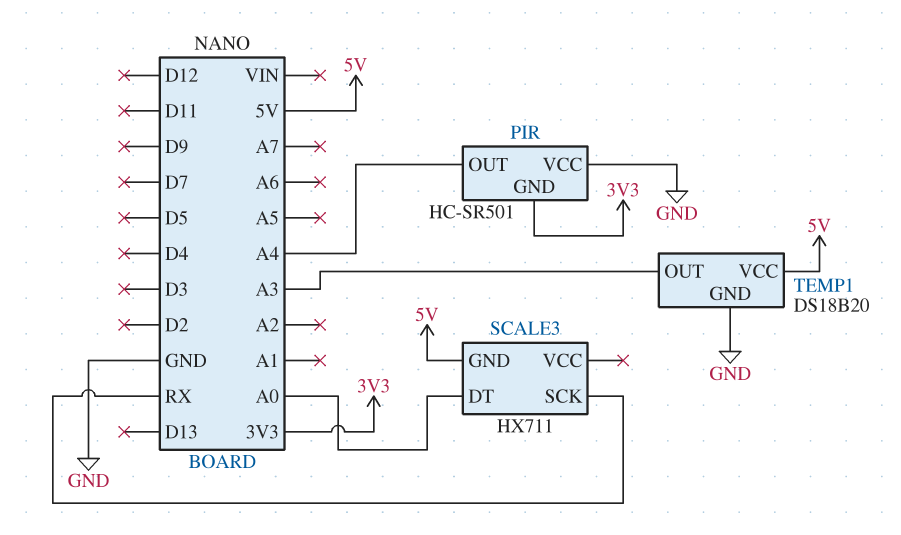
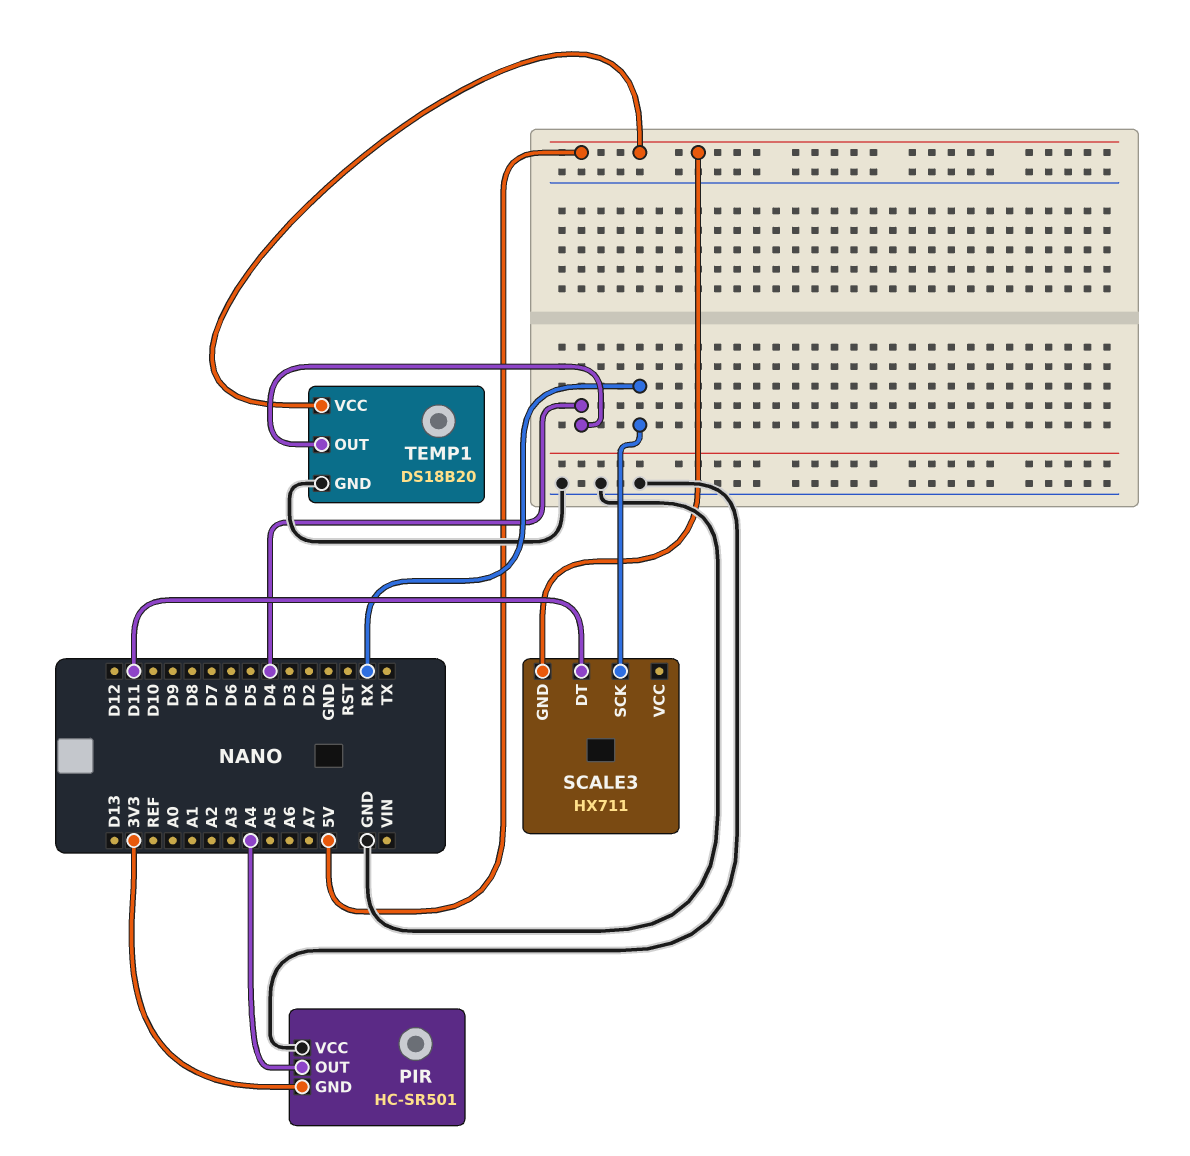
SCALE3 pin DT: A0 -> D11
TEMP1 pin OUT: A3 -> D4

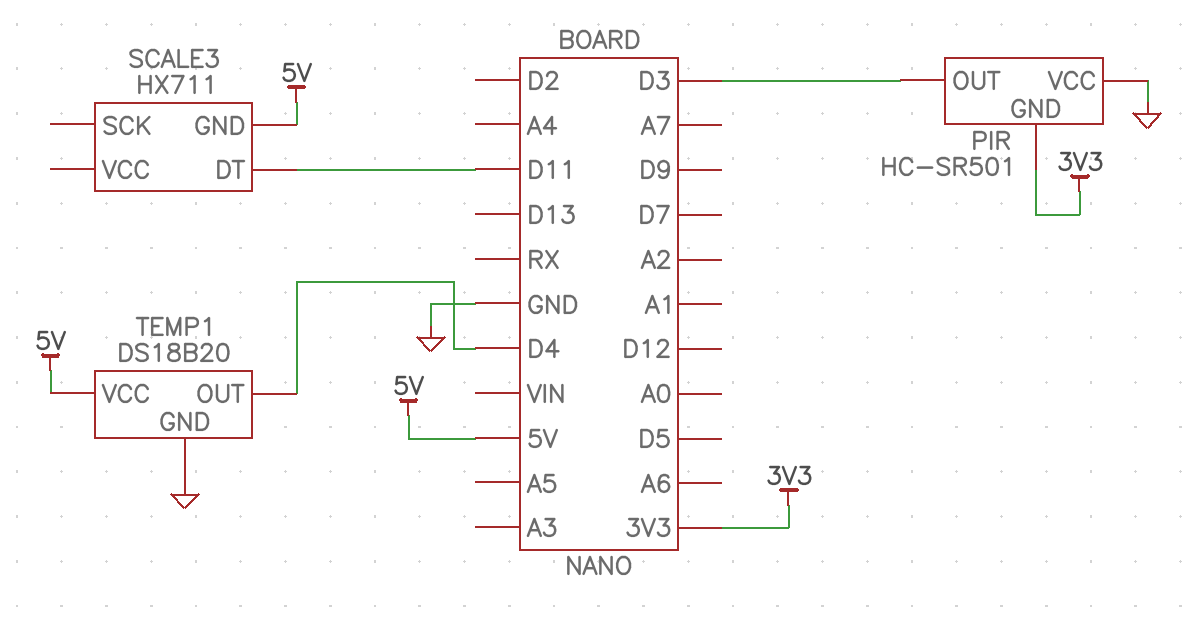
PIR pin OUT: A4 -> D3
SCALE3 pin SCK: RX -> none

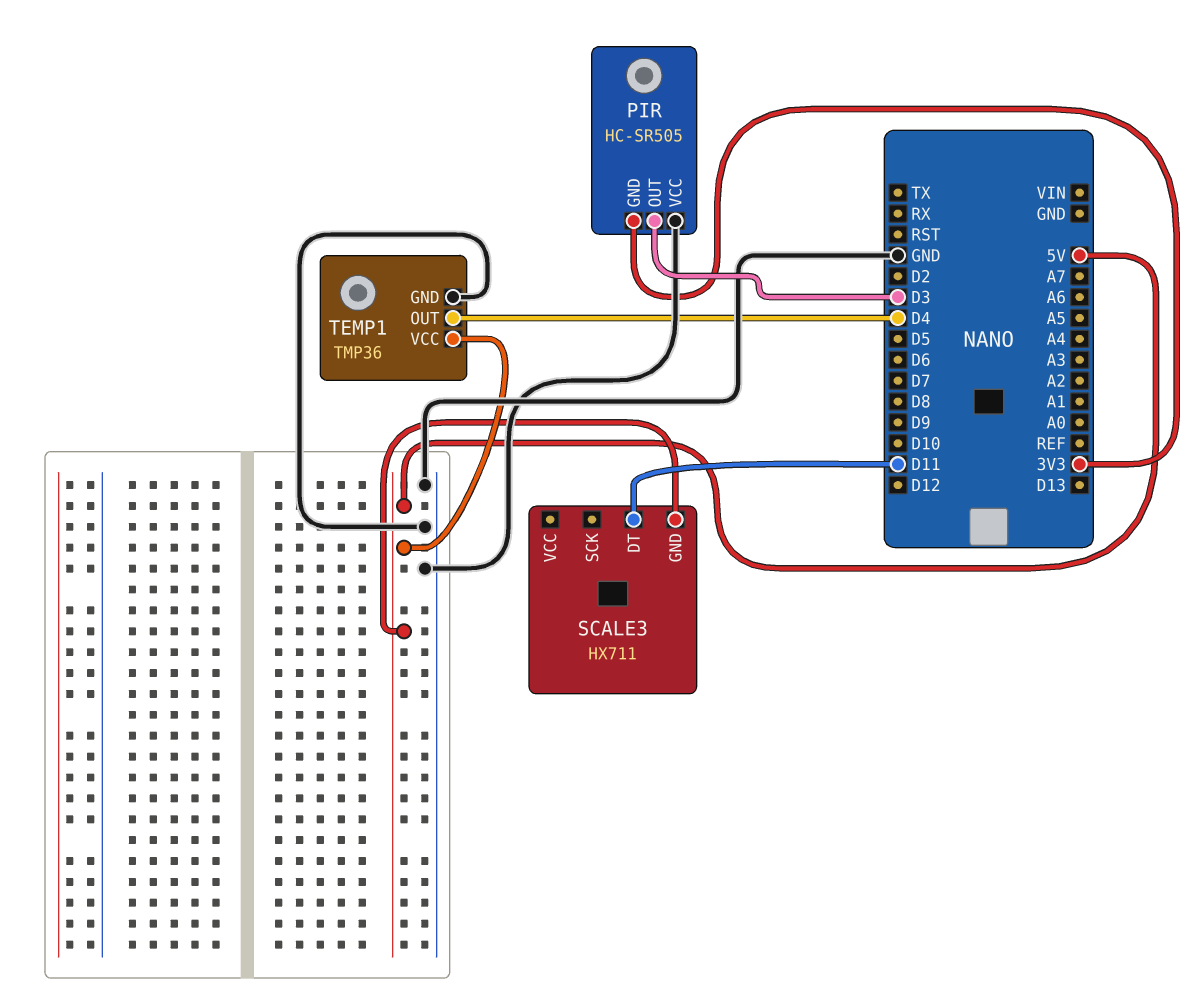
PIR: HC-SR501 -> HC-SR505
TEMP1: DS18B20 -> TMP36

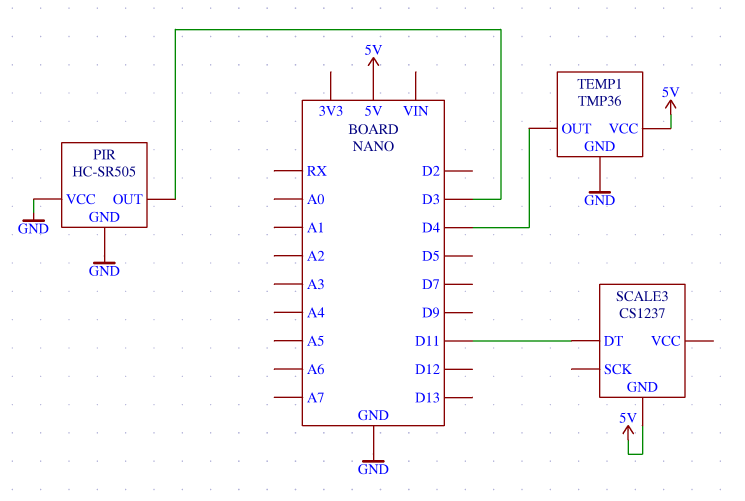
PIR pin GND: 3V3 -> GND
SCALE3: HX711 -> CS1237

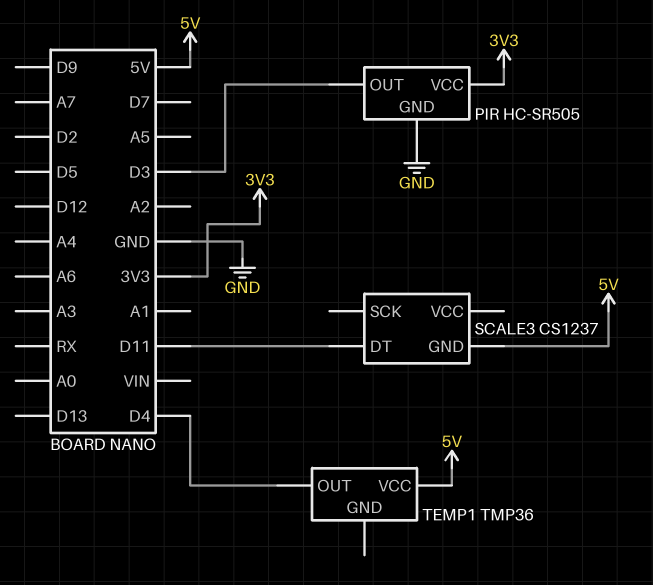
PIR pin VCC: GND -> 3V3
TEMP1 pin GND: GND -> none

